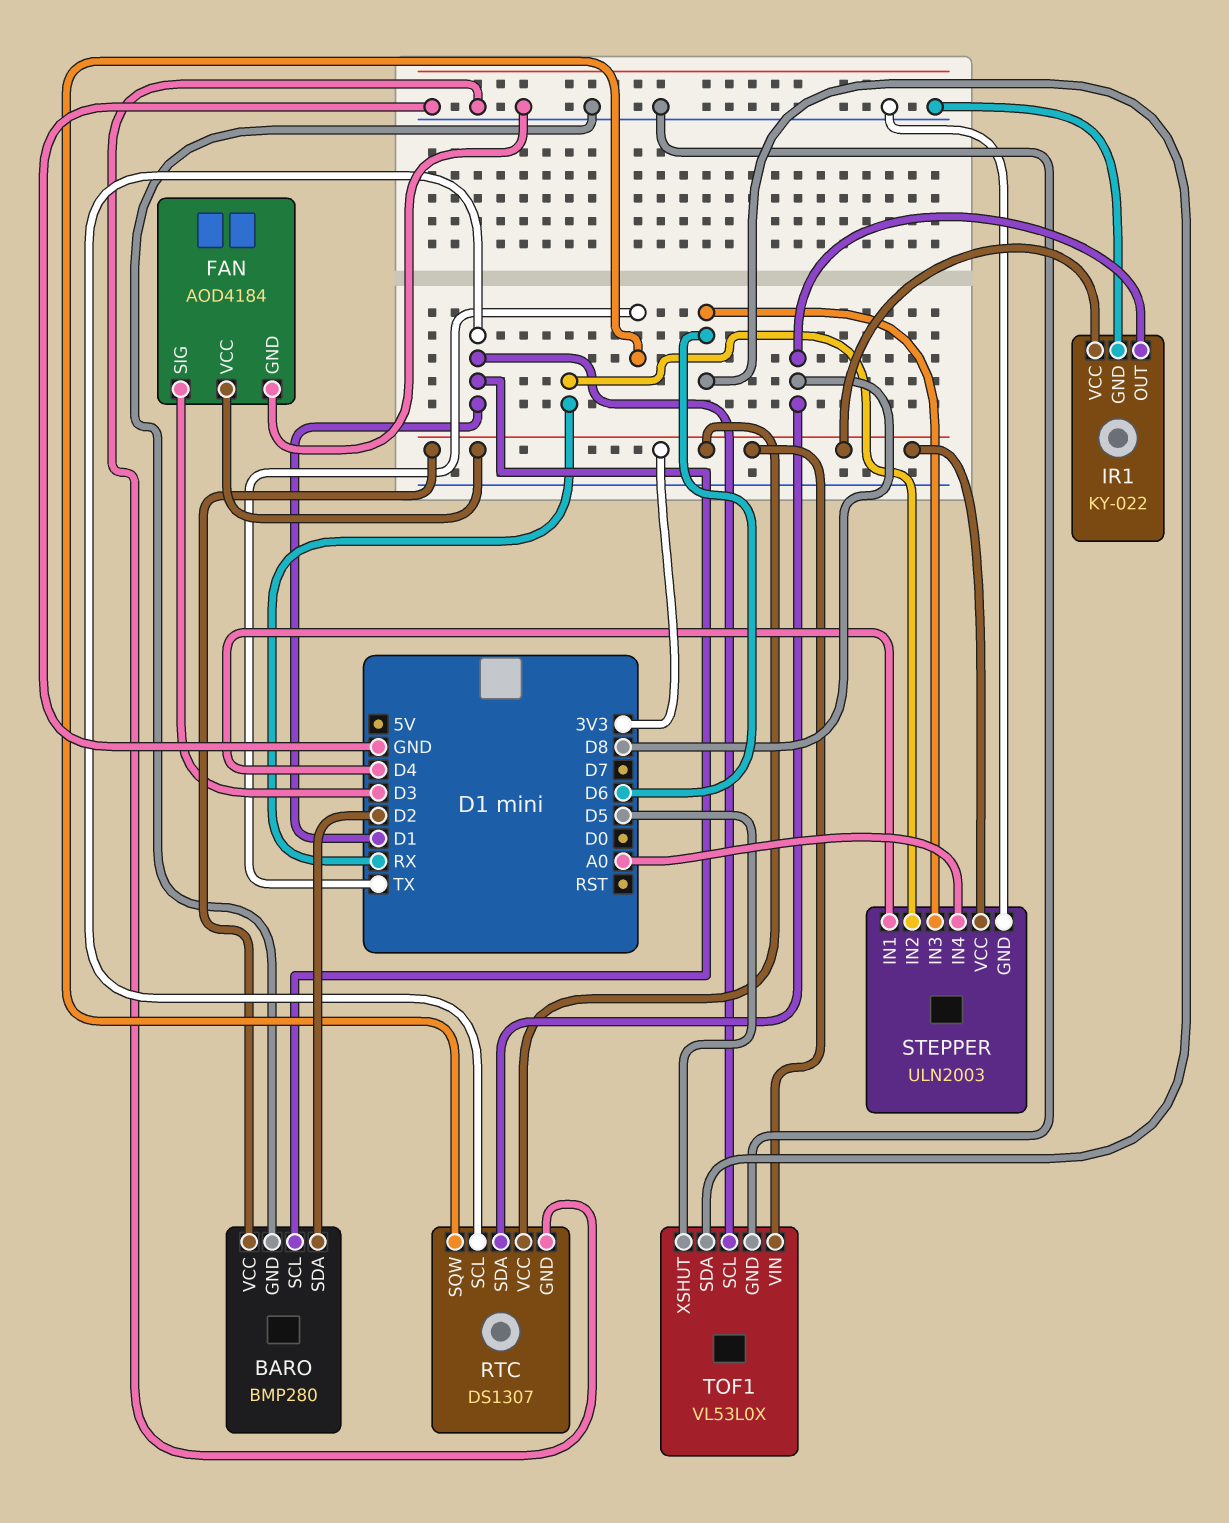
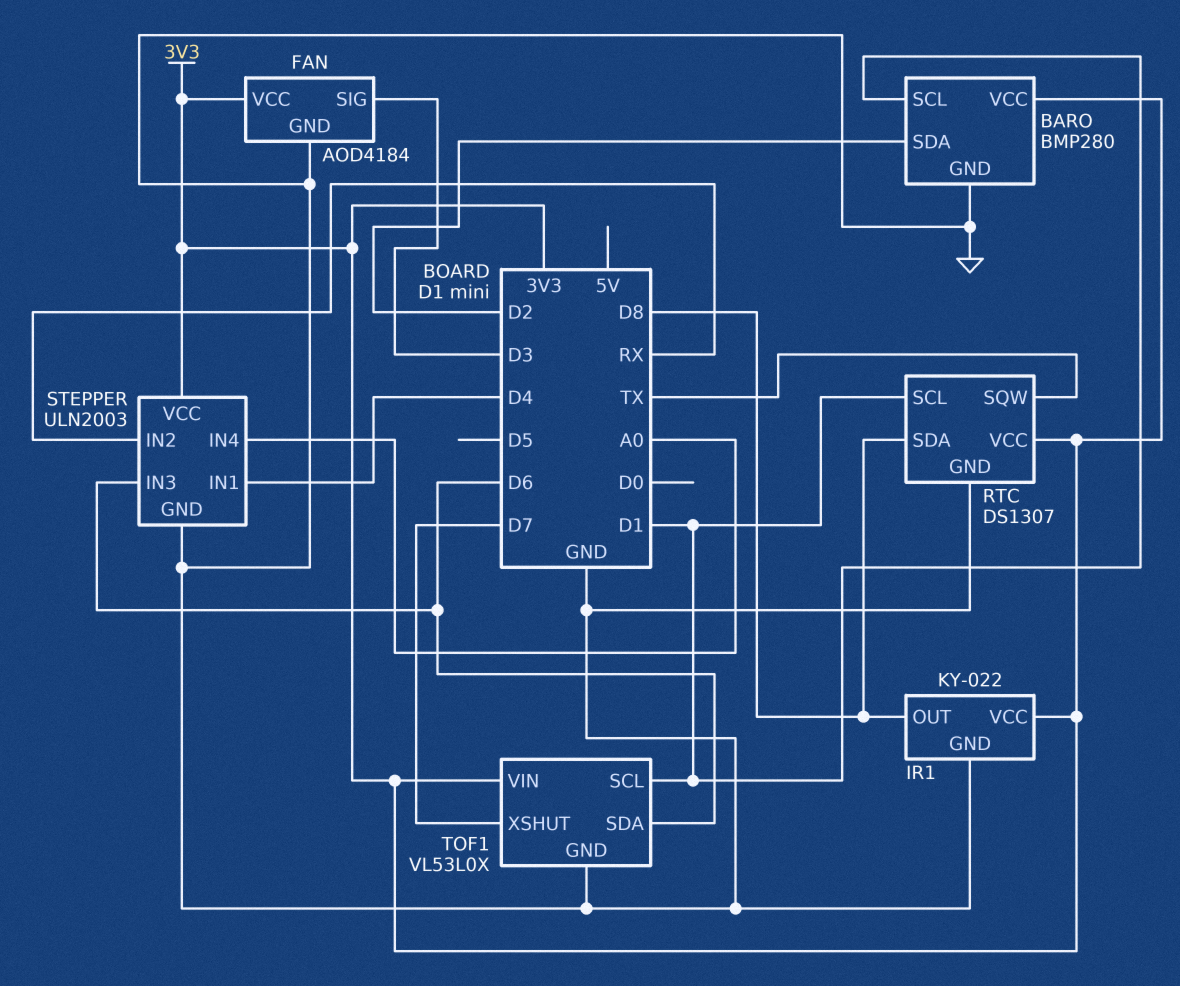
TOF1 pin XSHUT: D5 -> D7

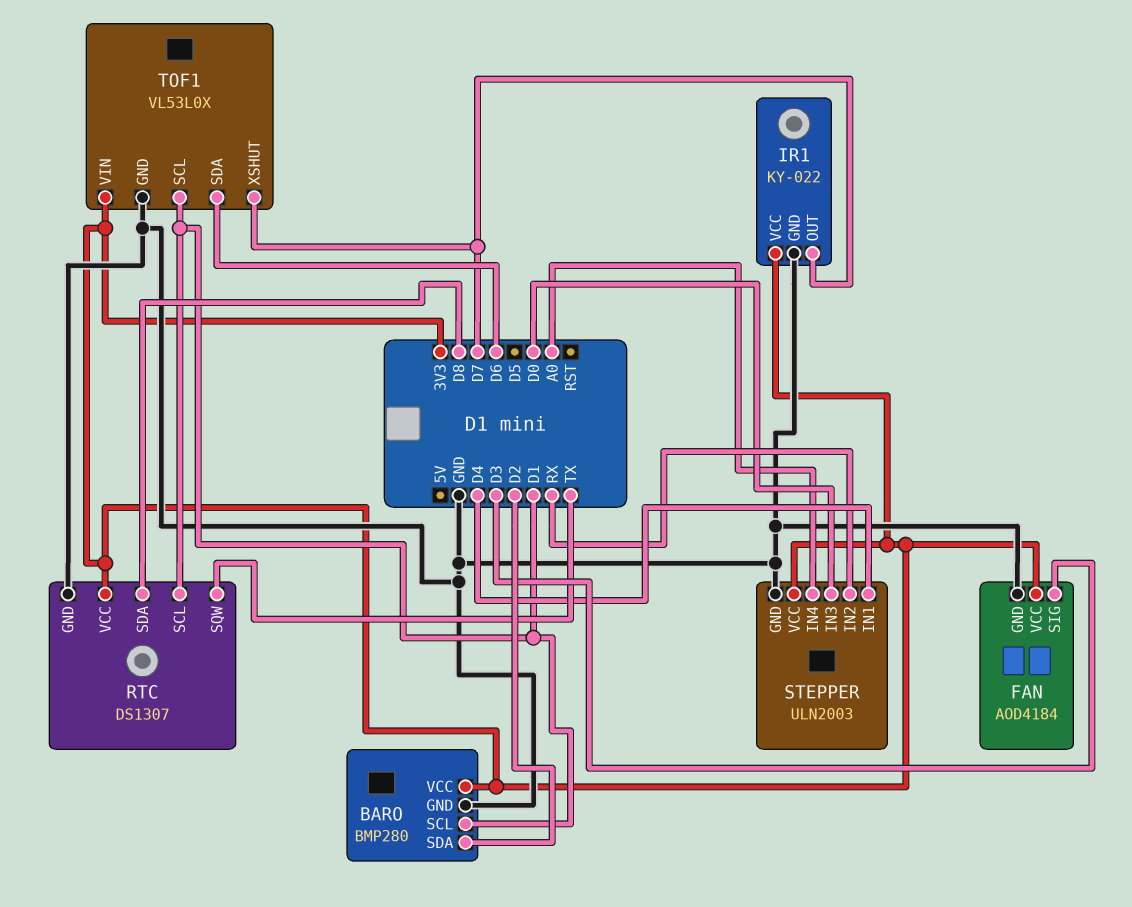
IR1 pin OUT: D8 -> D7
STEPPER pin IN3: D6 -> D0

